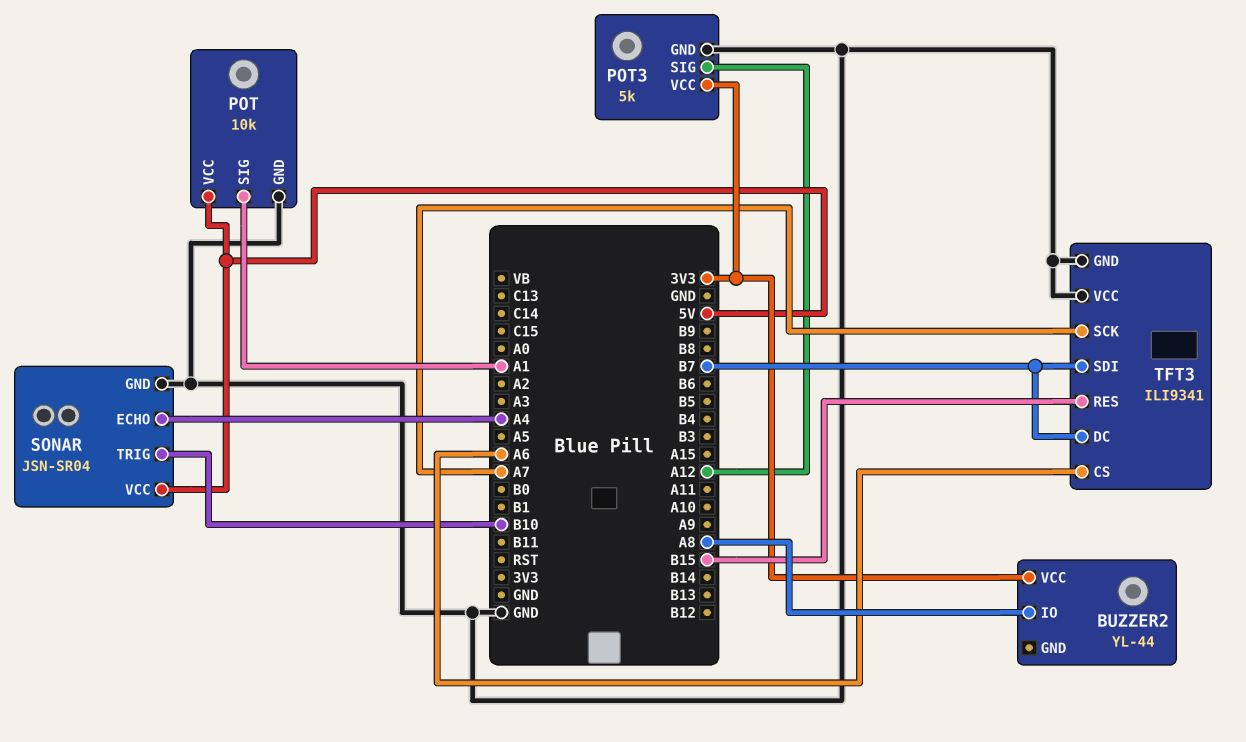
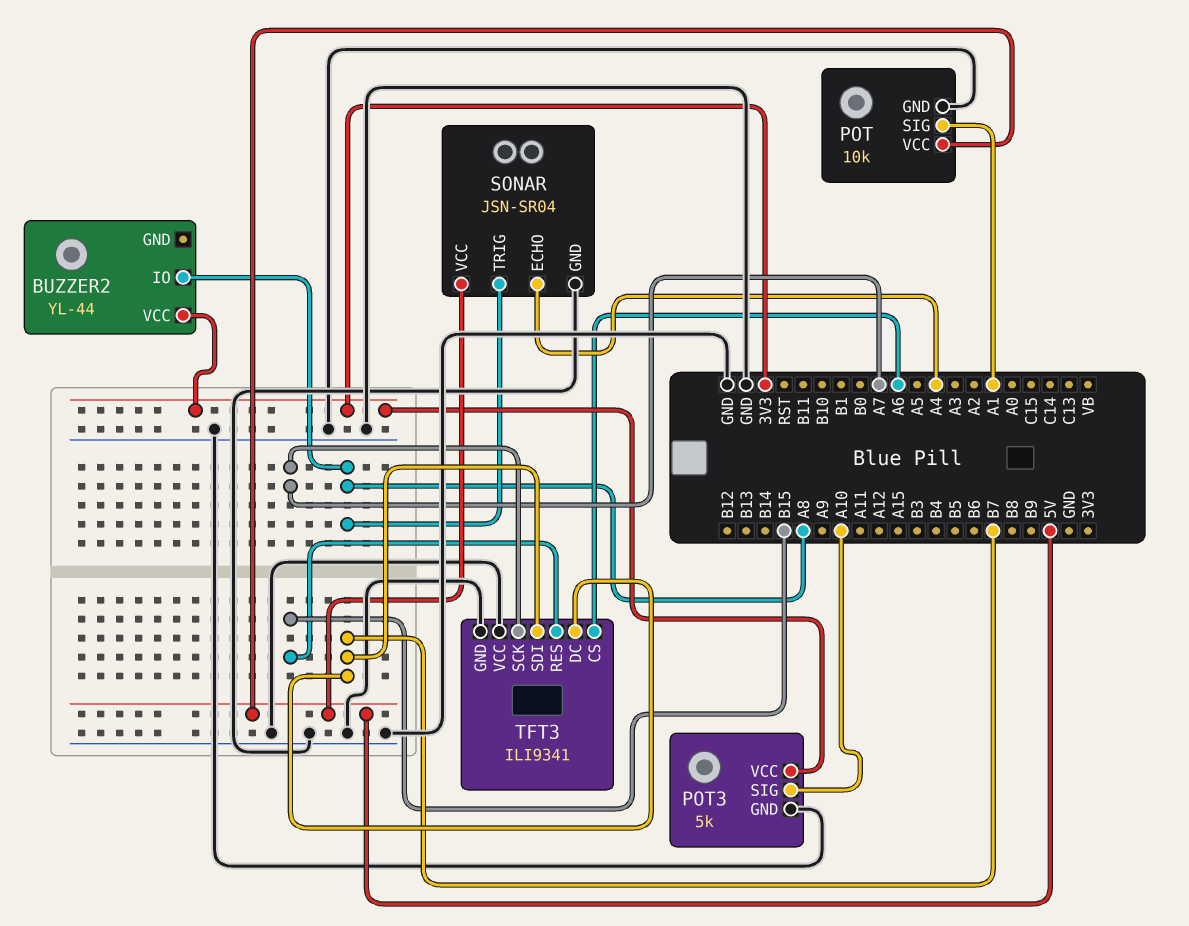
POT3 pin SIG: A12 -> A10
SONAR pin TRIG: B10 -> A8

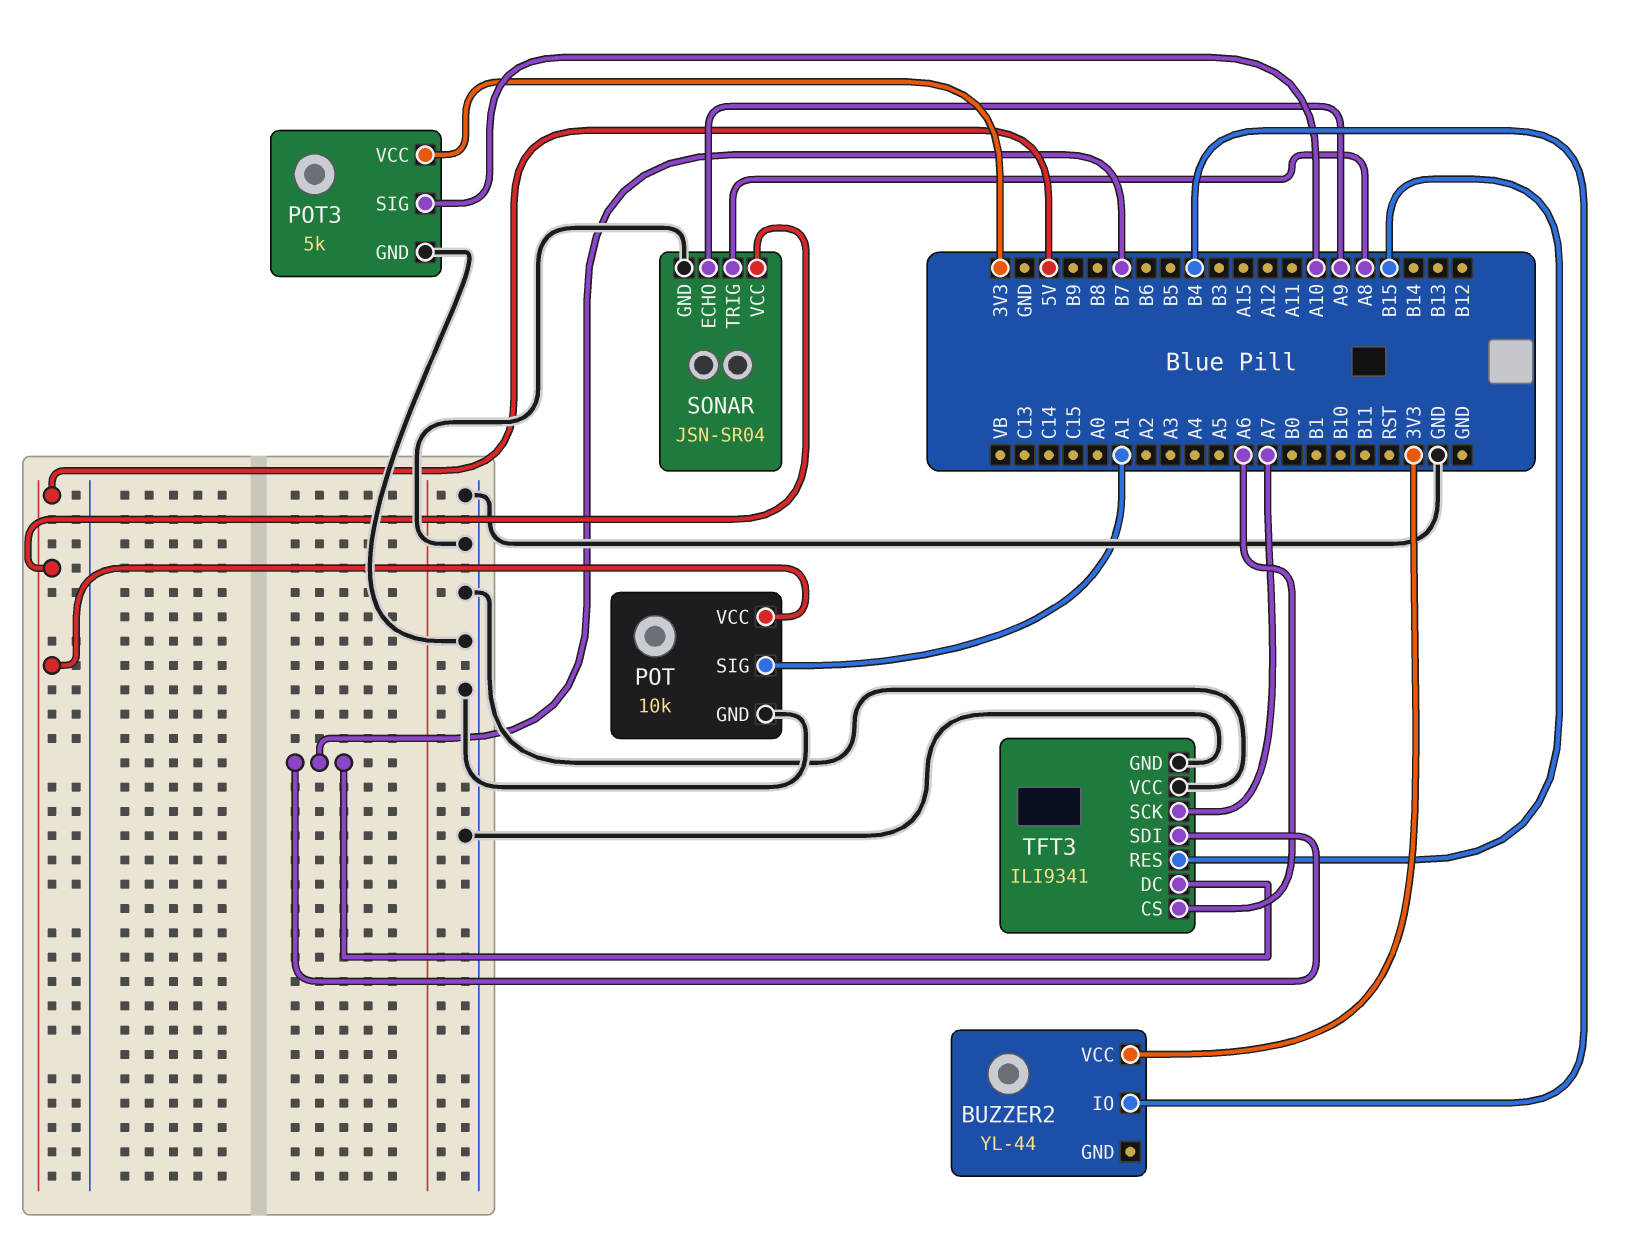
BUZZER2 pin IO: A8 -> B4
SONAR pin ECHO: A4 -> A9

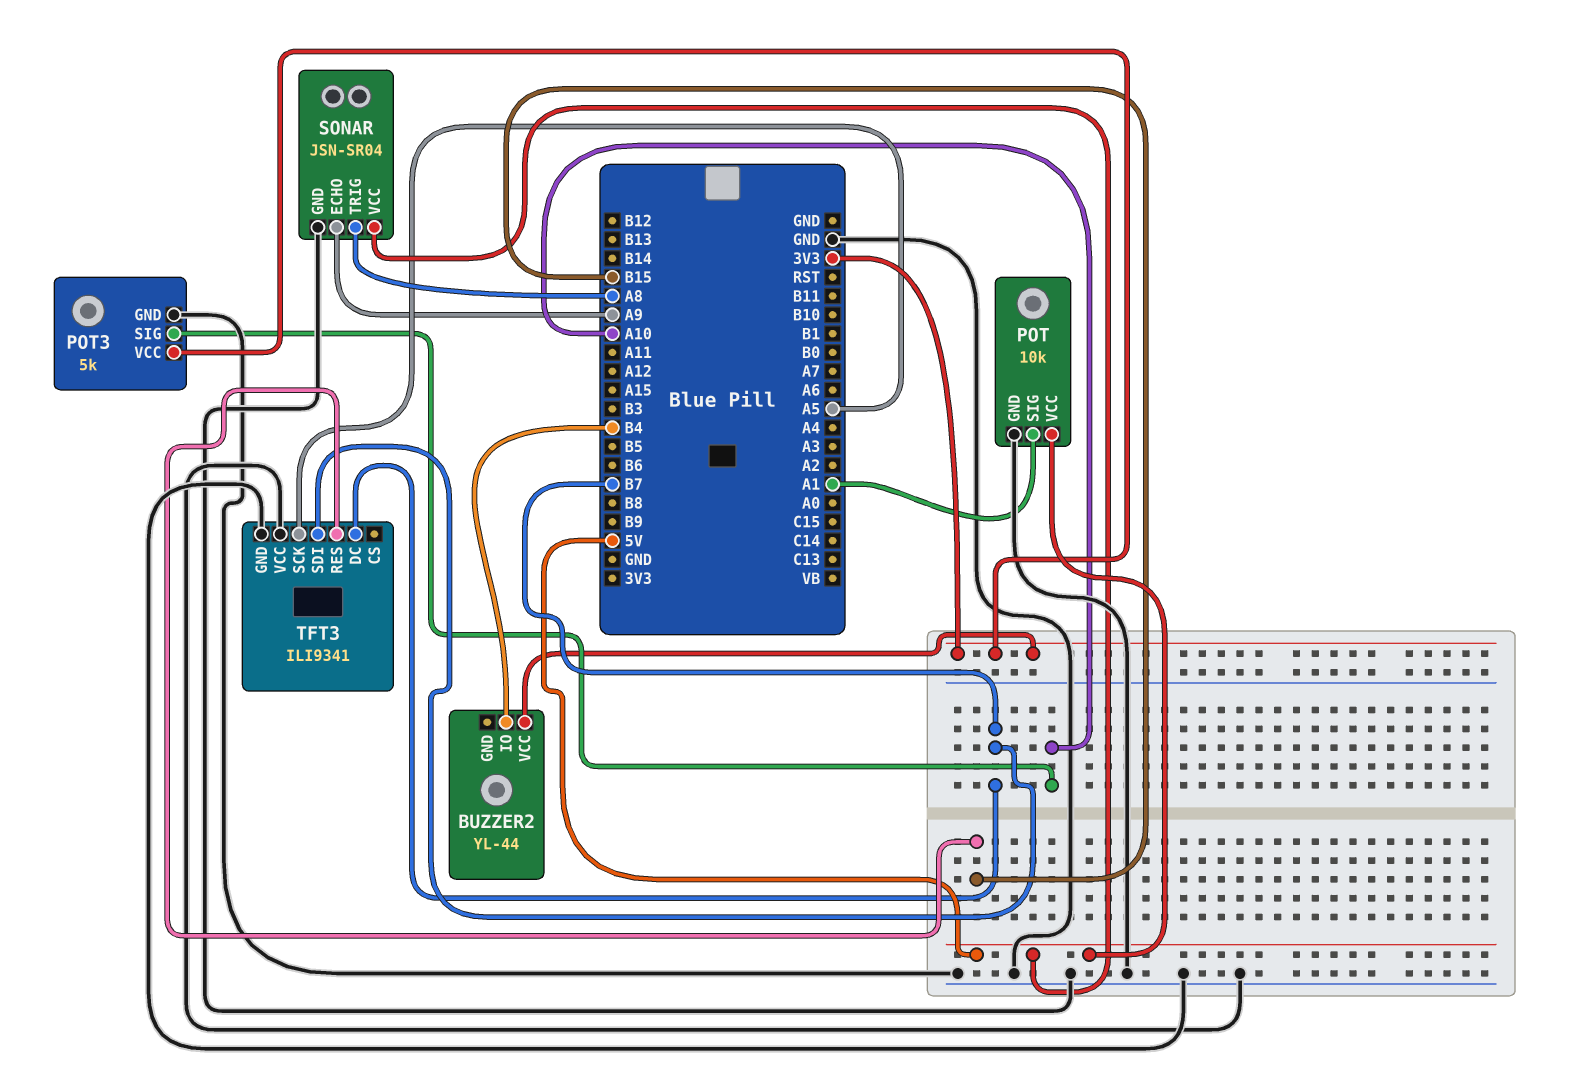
TFT3 pin CS: A6 -> none
TFT3 pin SCK: A7 -> A5

